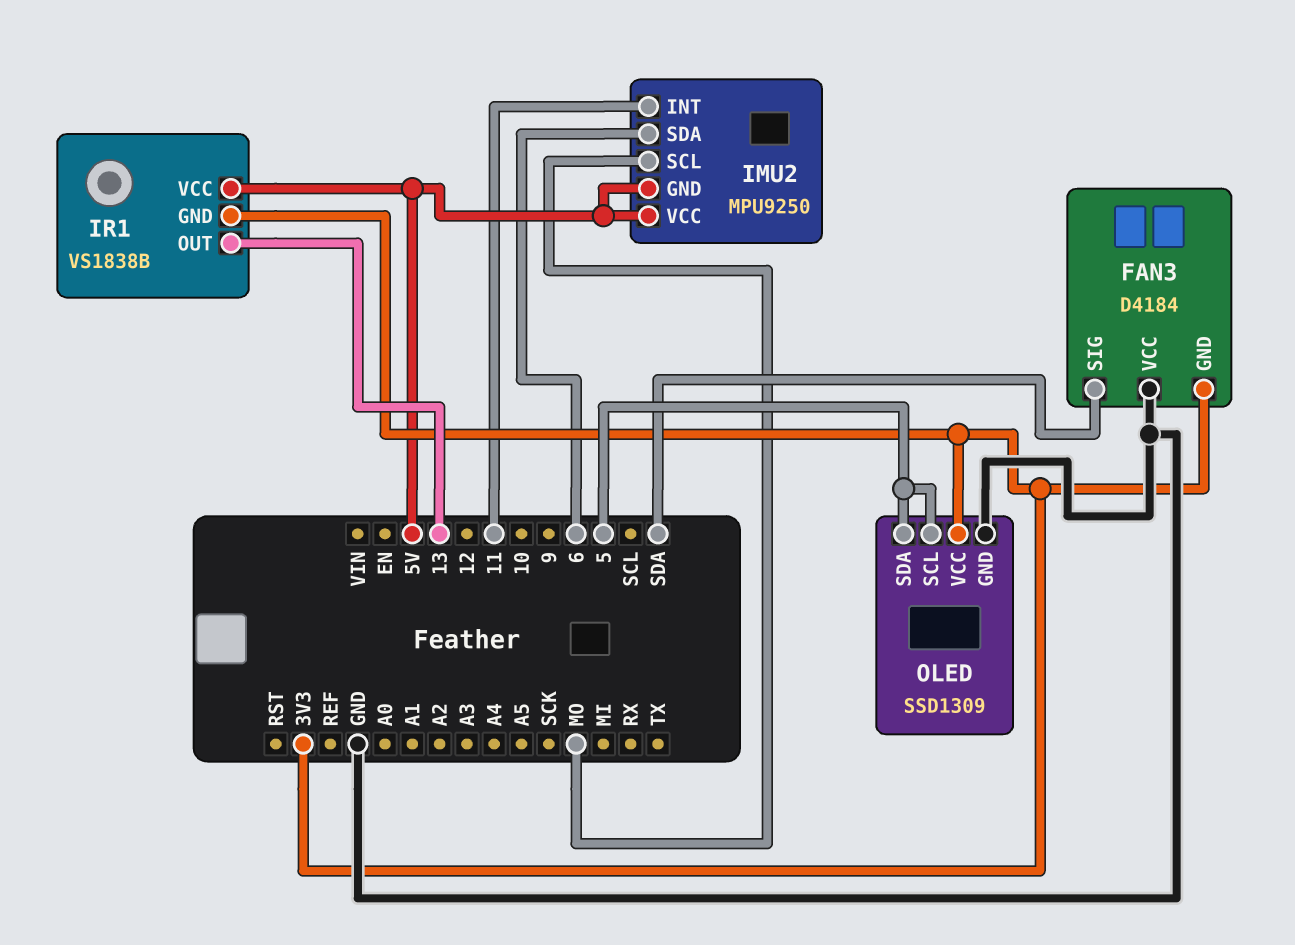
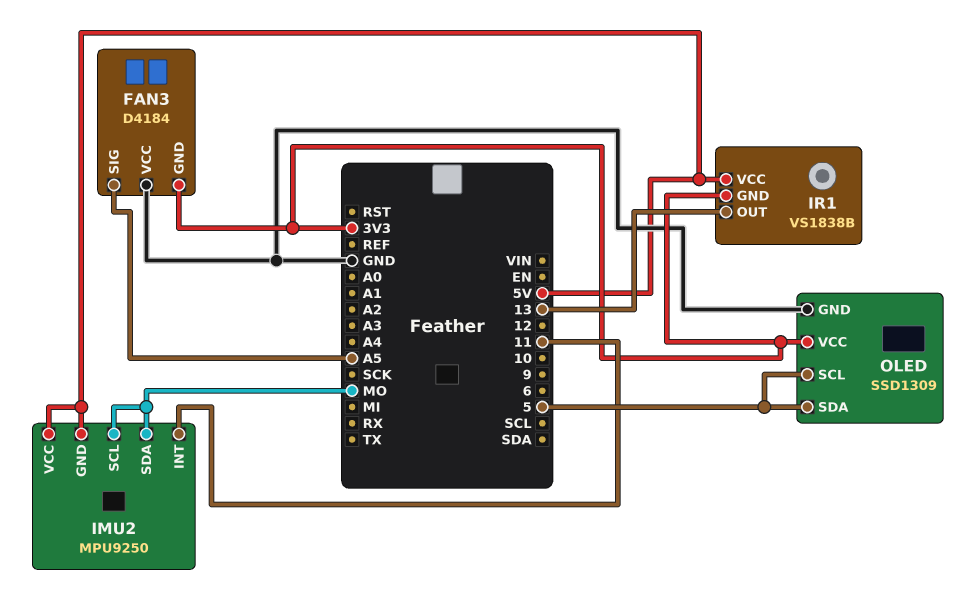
FAN3 pin SIG: SDA -> A5
IMU2 pin SDA: 6 -> MO

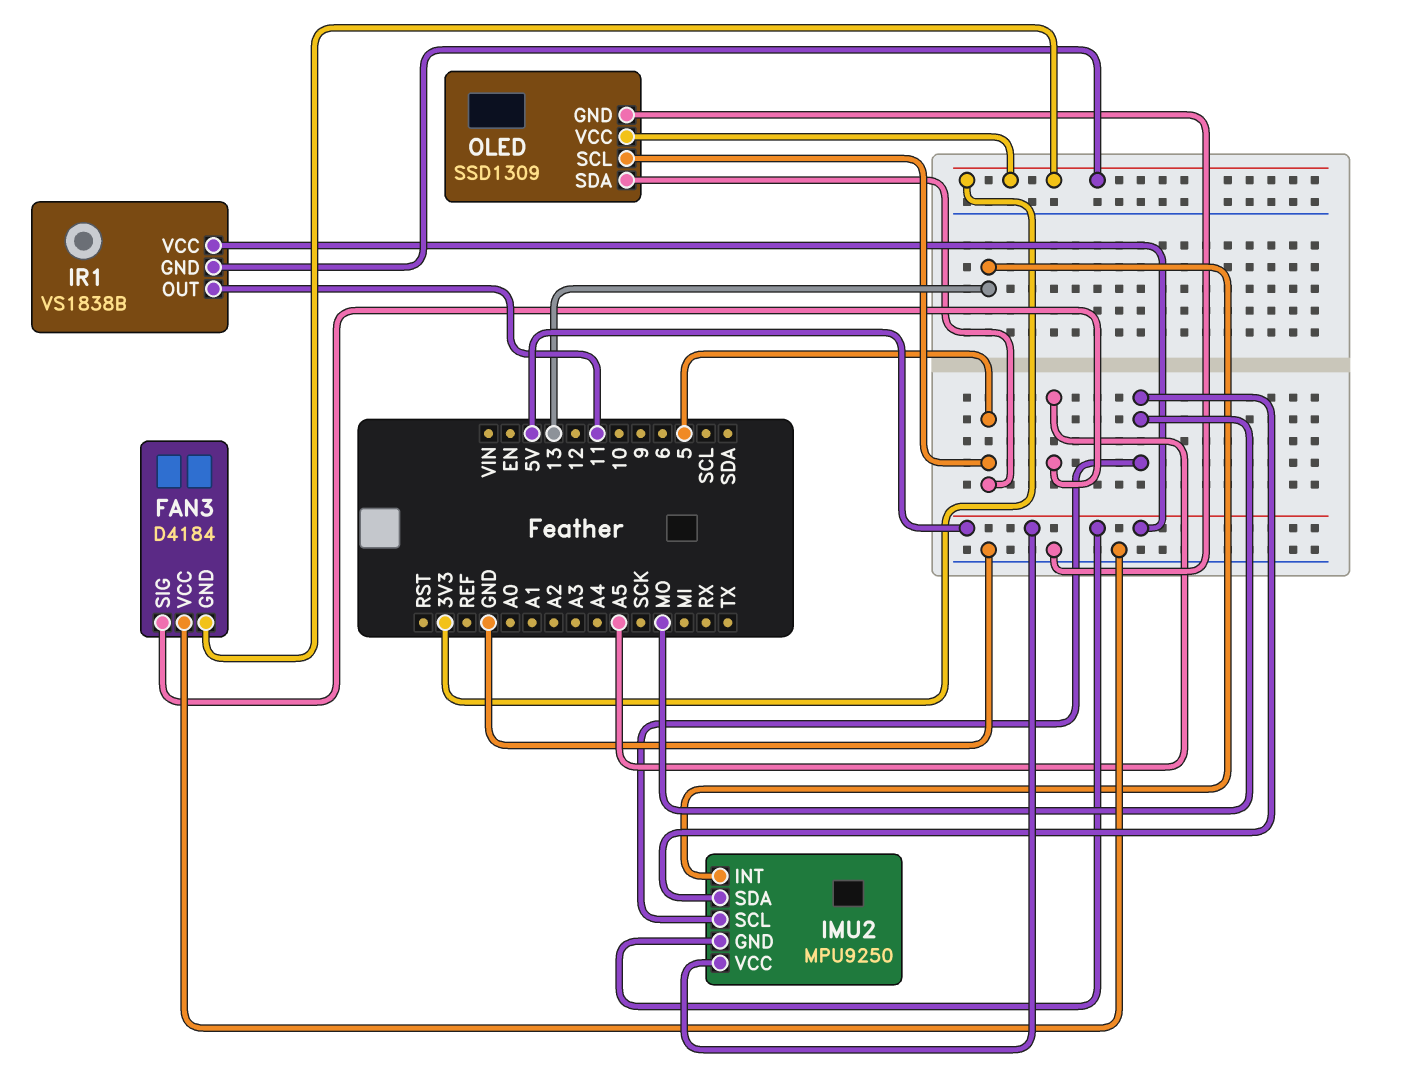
IMU2 pin INT: 11 -> 13
IR1 pin OUT: 13 -> 11

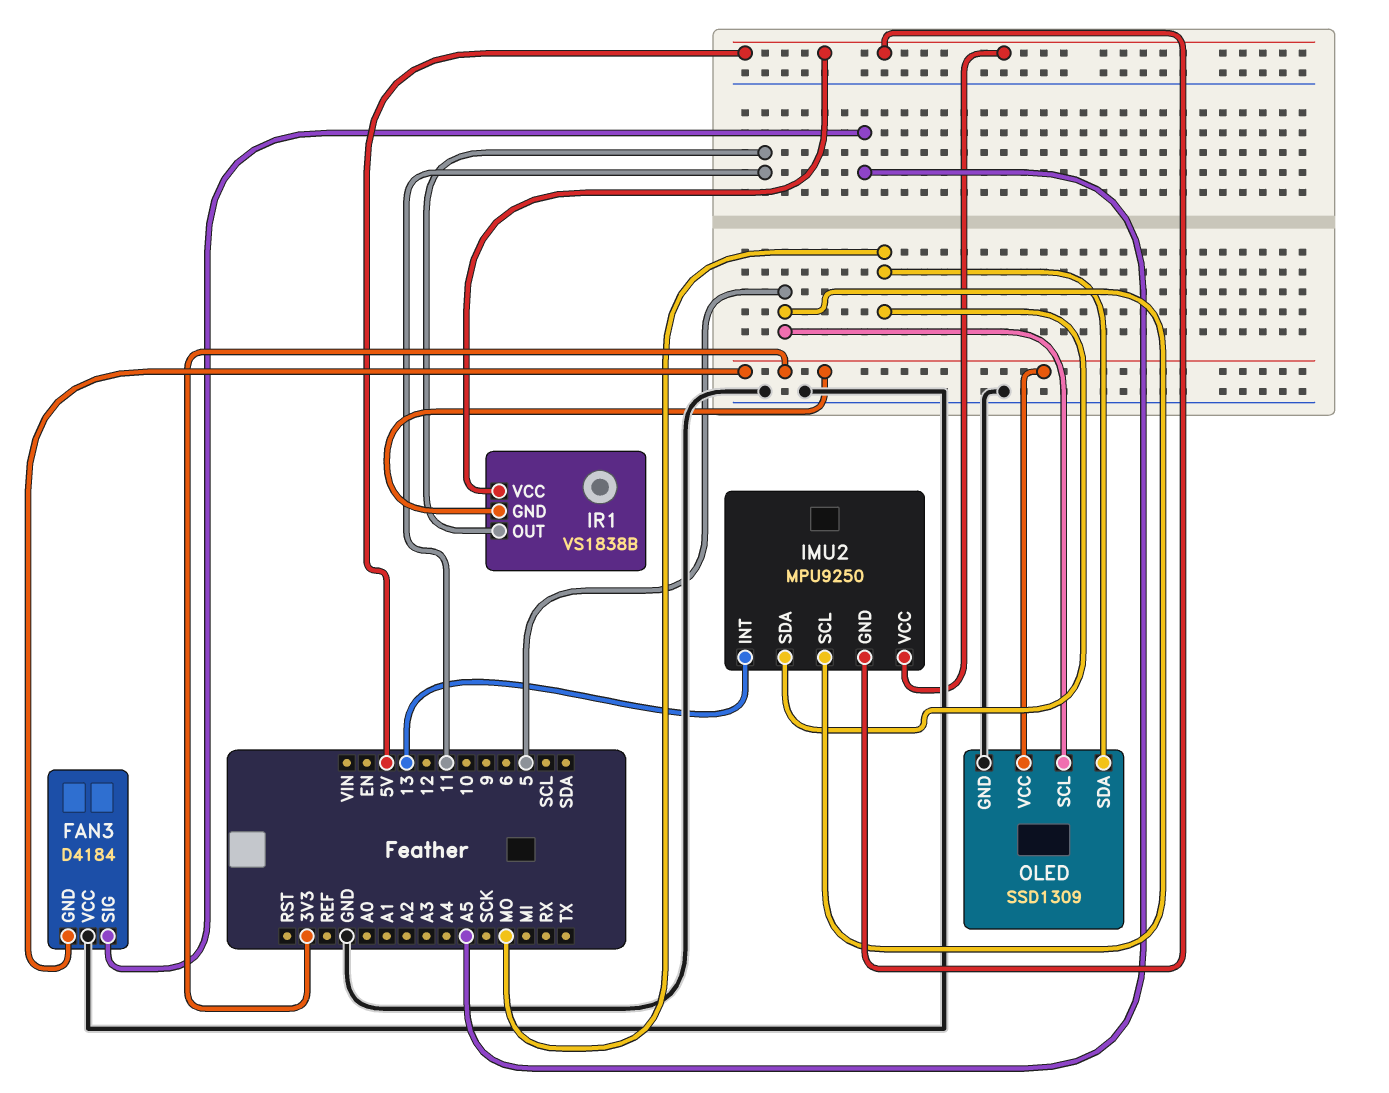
IMU2 pin SCL: MO -> 5
OLED pin SDA: 5 -> MO

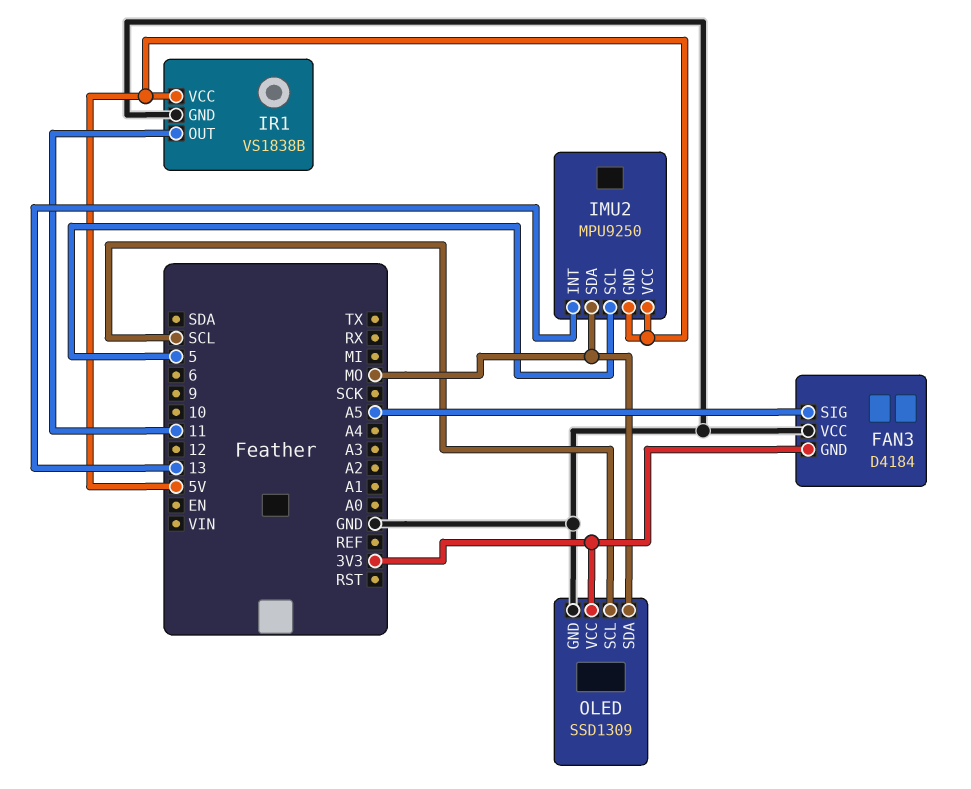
IR1 pin GND: 3V3 -> GND
OLED pin SCL: 5 -> SCL

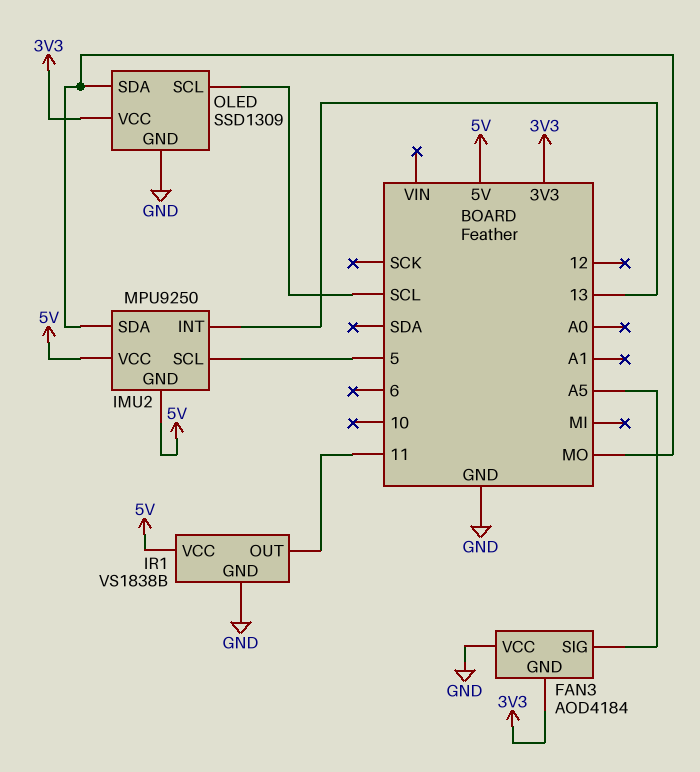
FAN3: D4184 -> AOD4184

